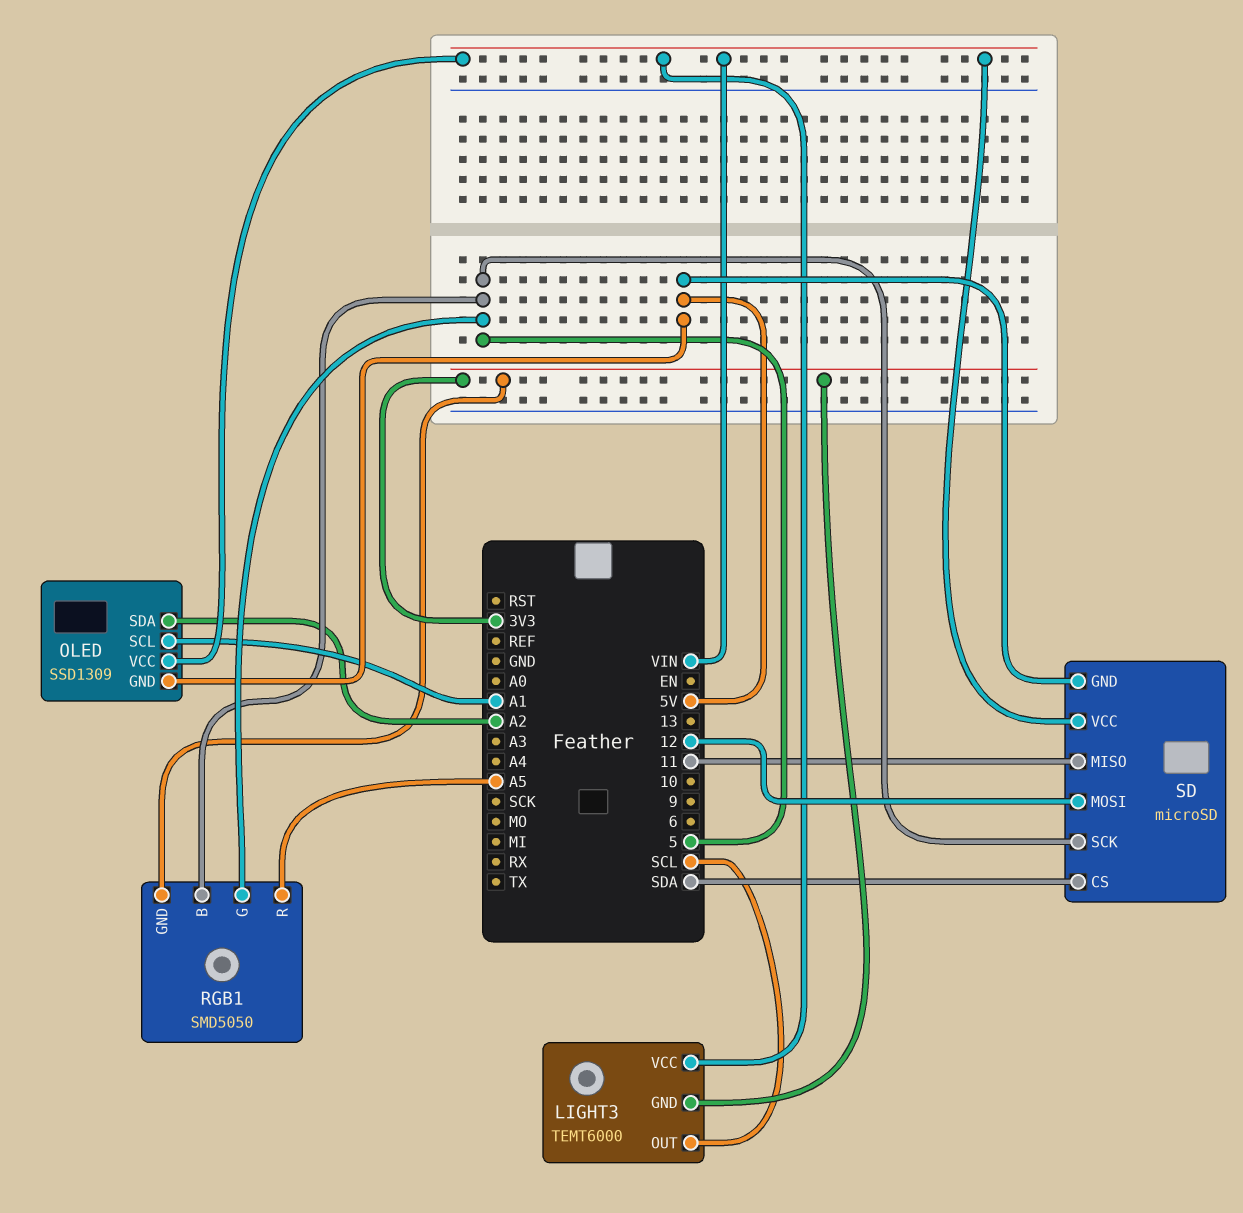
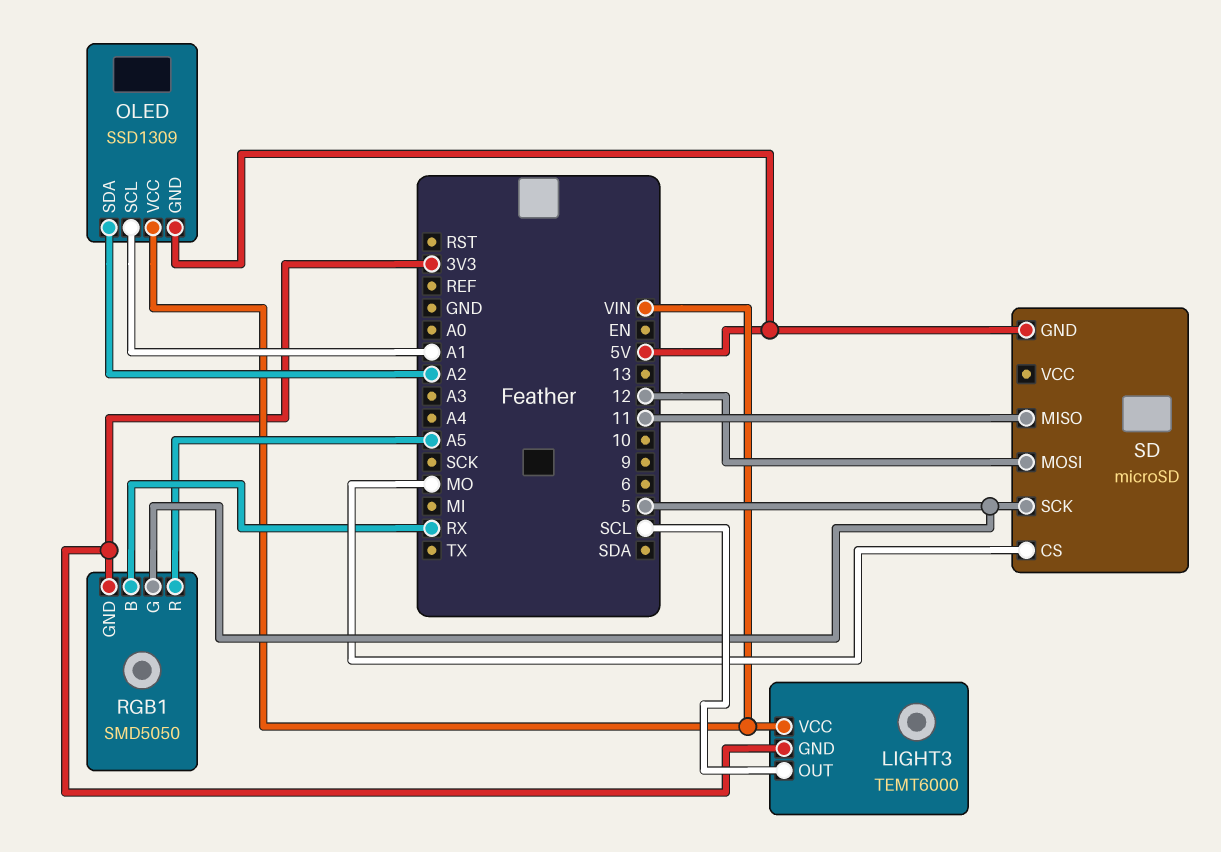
RGB1 pin B: 5 -> RX
SD pin CS: SDA -> MO
SD pin VCC: VIN -> none

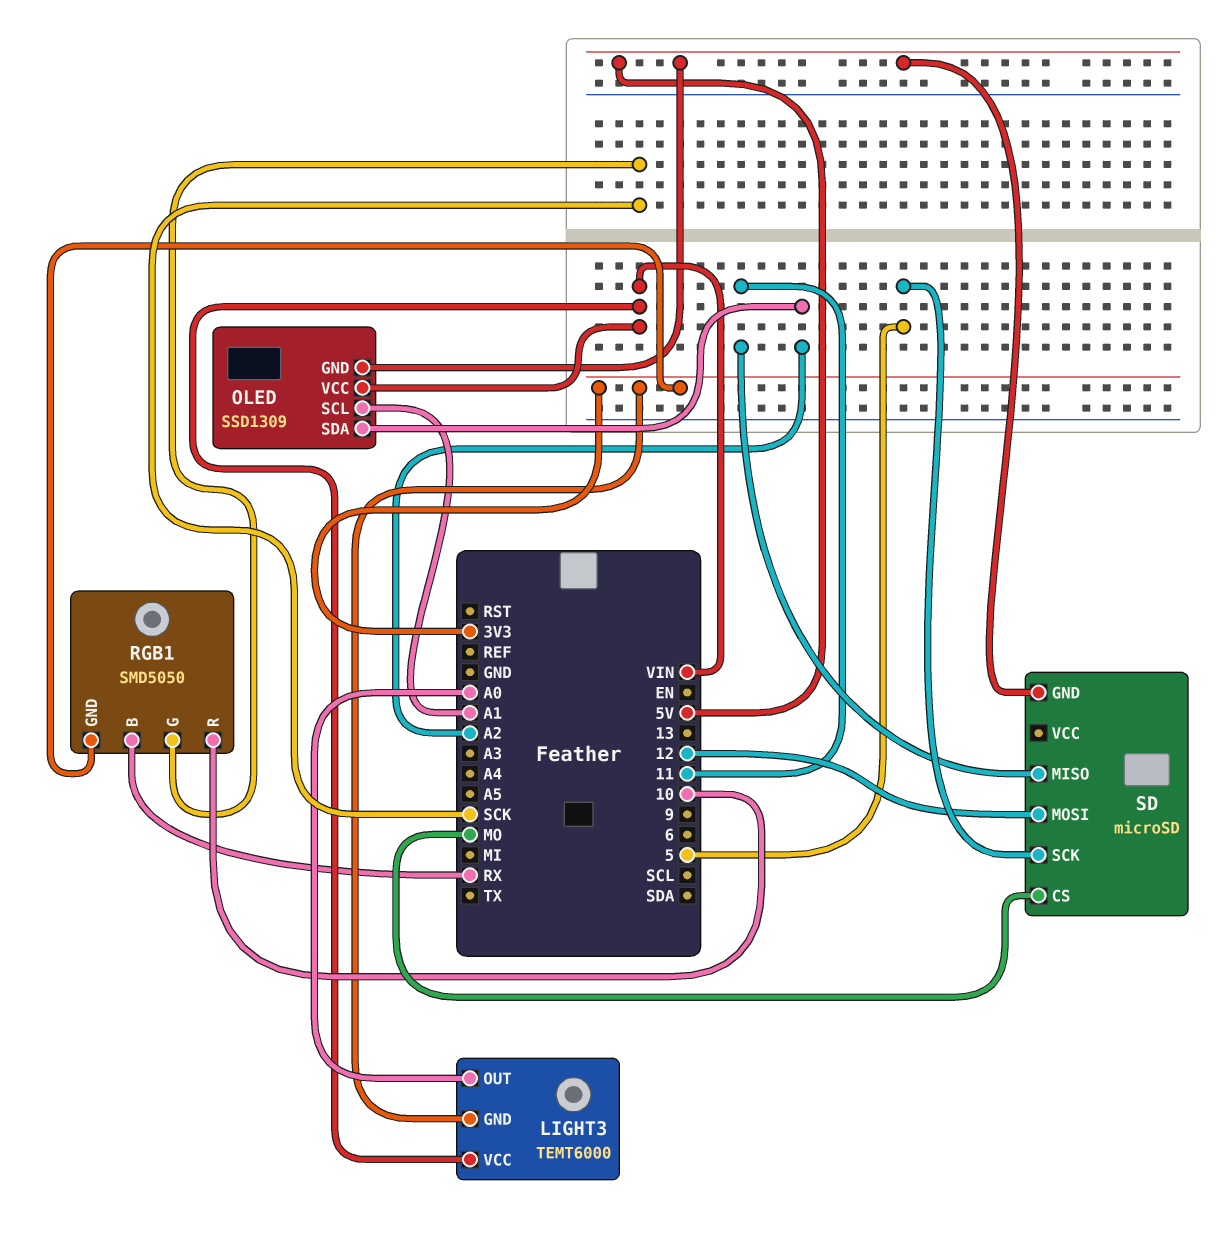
LIGHT3 pin OUT: SCL -> A0
RGB1 pin G: 5 -> SCK
RGB1 pin R: A5 -> 10

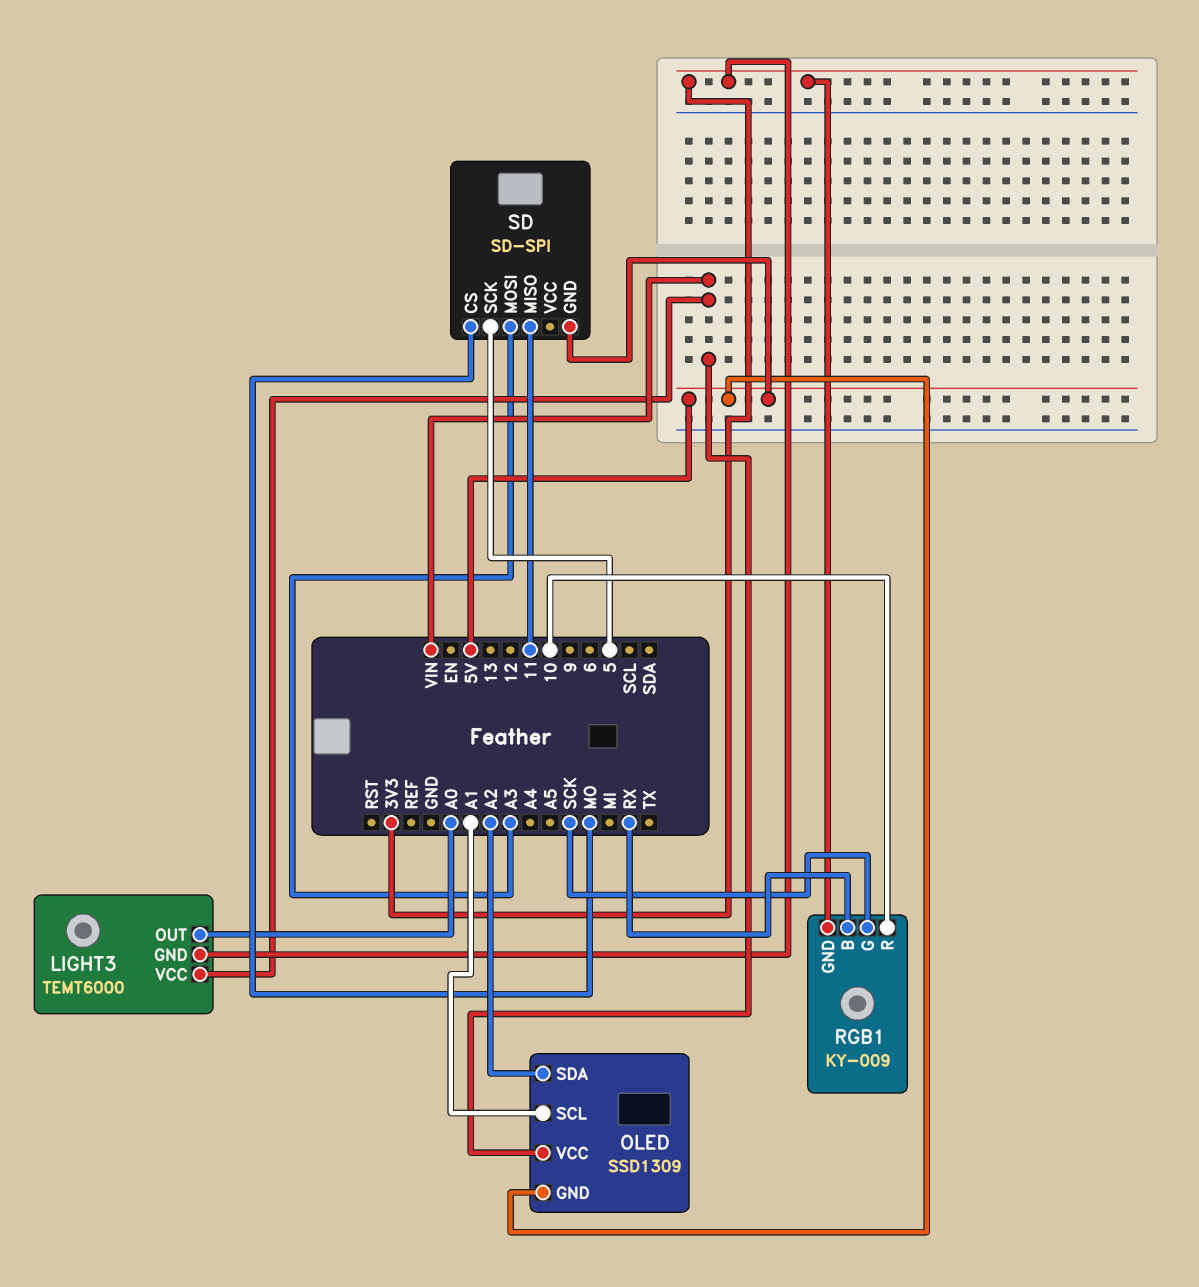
RGB1: SMD5050 -> KY-009
SD: microSD -> SD-SPI
SD pin MOSI: 12 -> A3

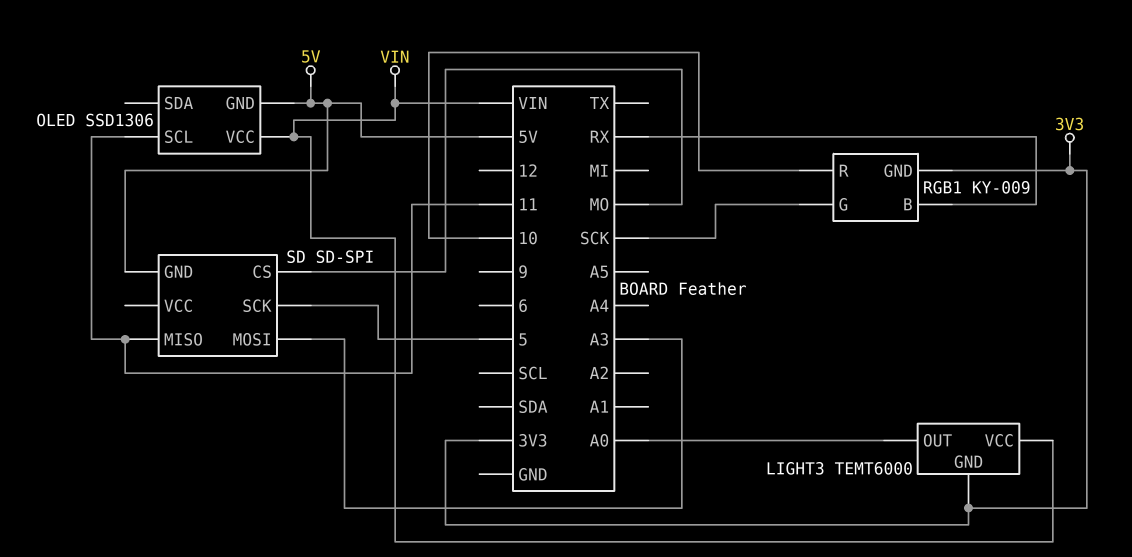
OLED: SSD1309 -> SSD1306
OLED pin SCL: A1 -> 11
OLED pin SDA: A2 -> none

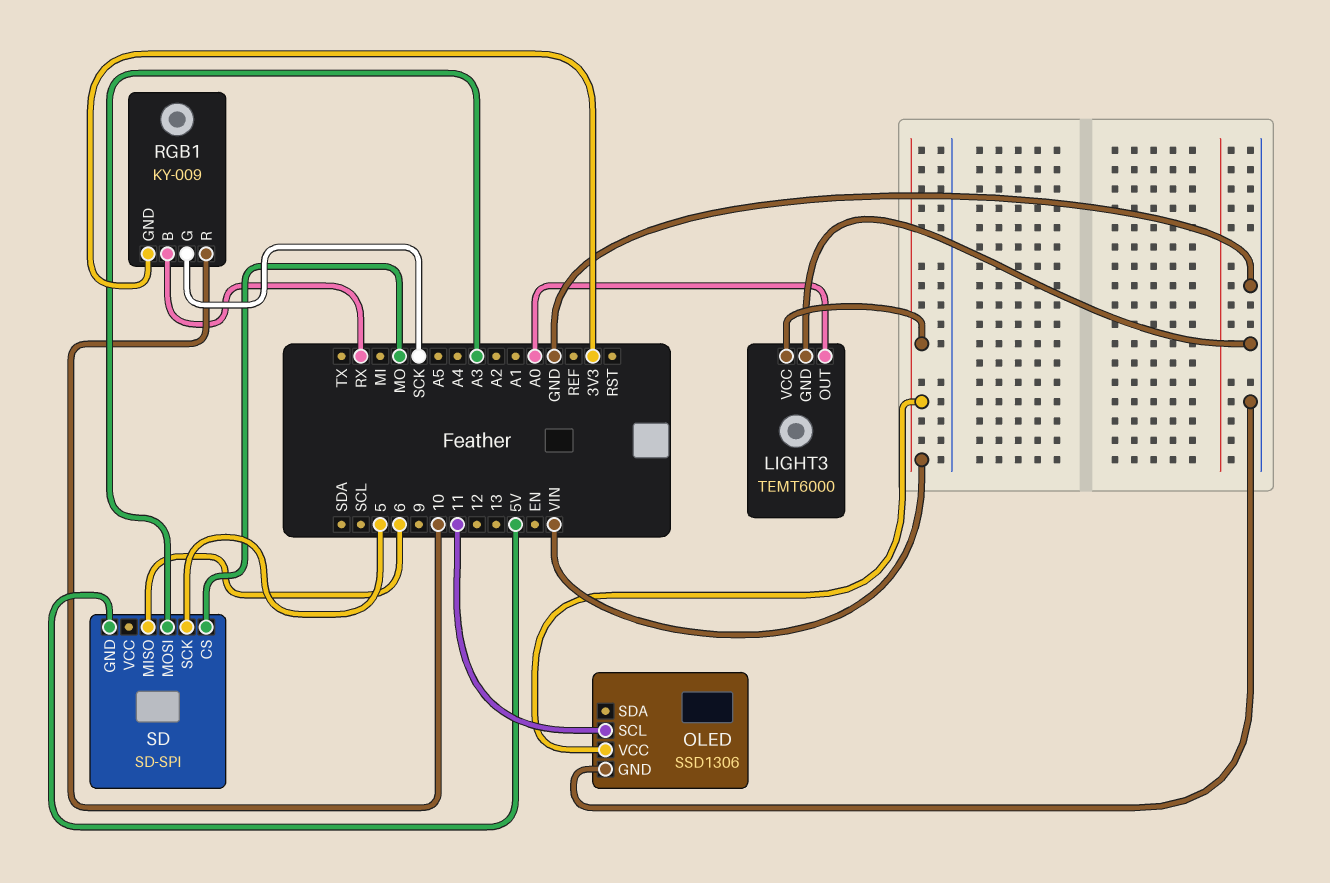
LIGHT3 pin GND: 3V3 -> GND
OLED pin GND: 5V -> GND
SD pin MISO: 11 -> 6

